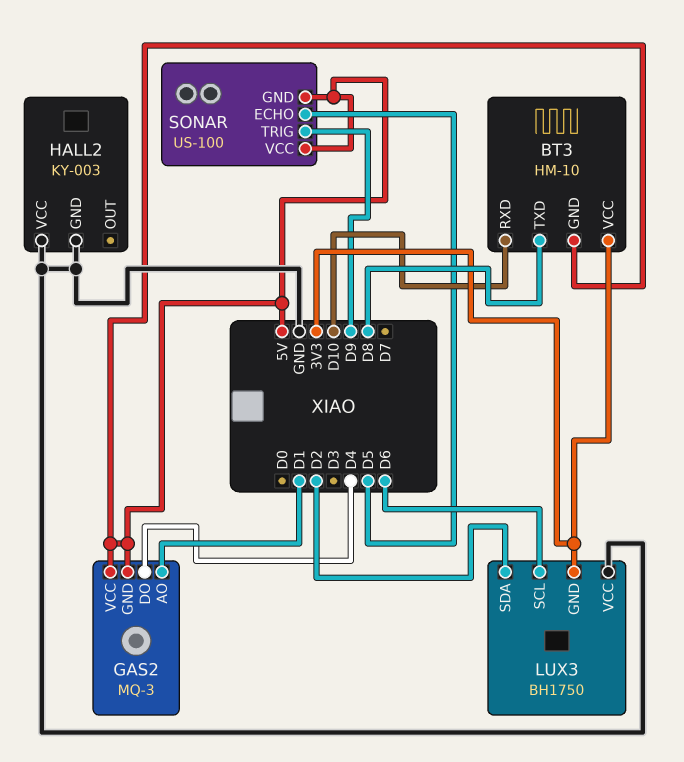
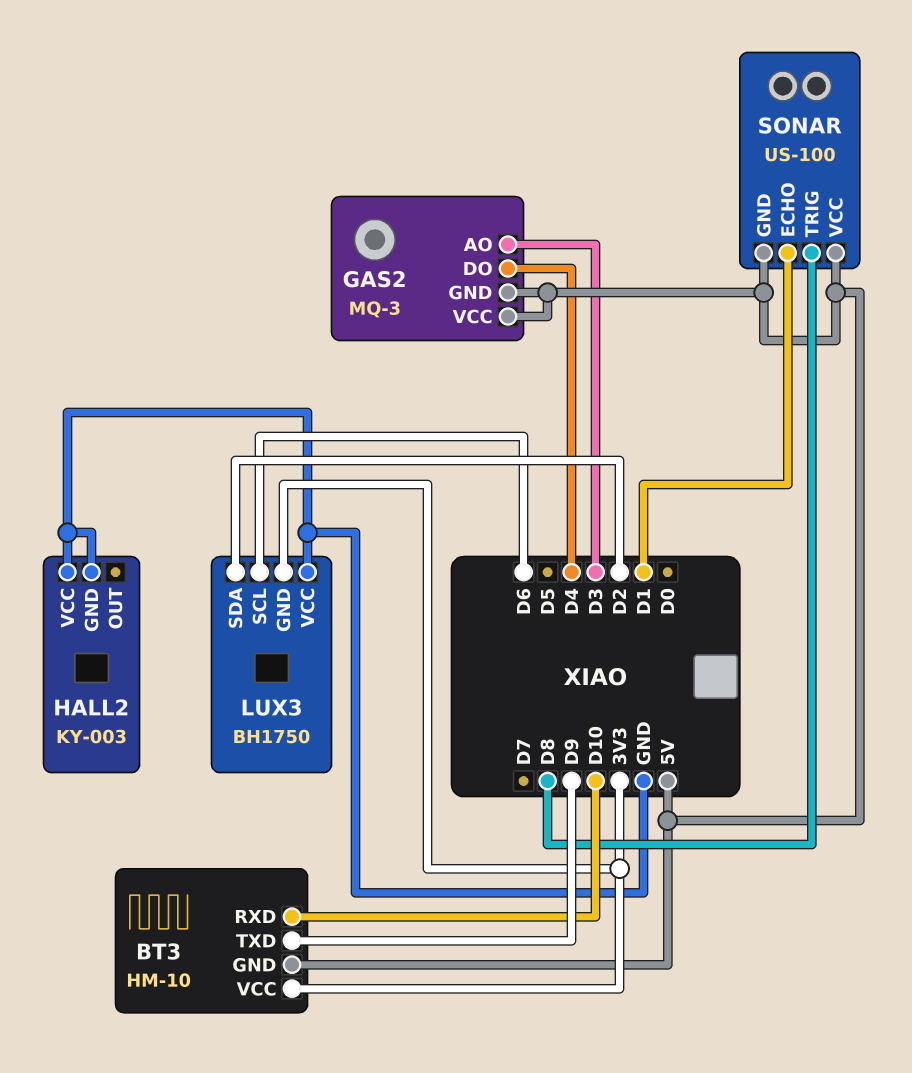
BT3 pin TXD: D8 -> D9
GAS2 pin AO: D1 -> D3
SONAR pin ECHO: D5 -> D1
SONAR pin TRIG: D9 -> D8

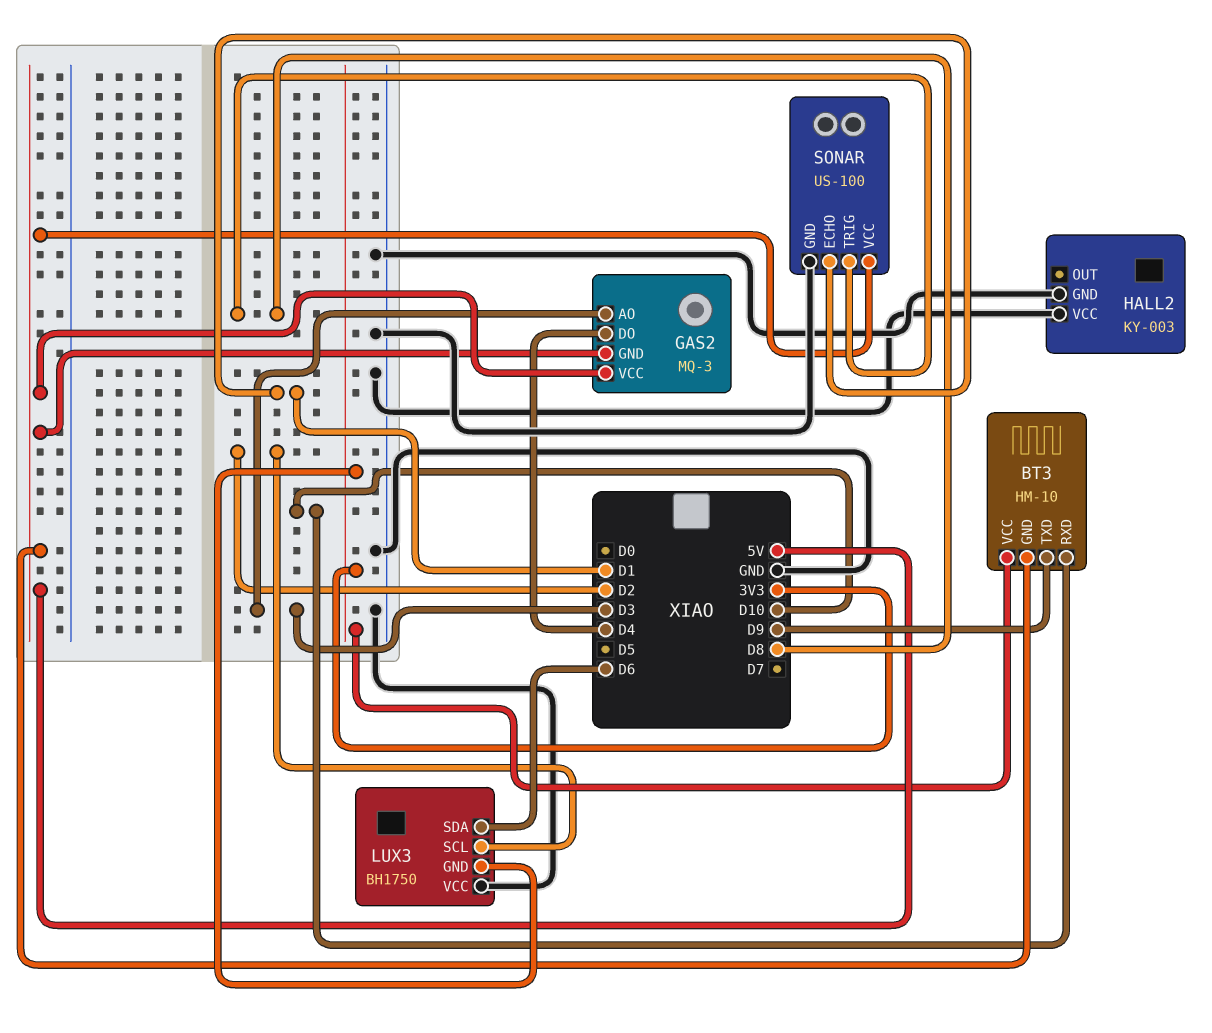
LUX3 pin SCL: D6 -> D2
LUX3 pin SDA: D2 -> D6
SONAR pin GND: 5V -> GND

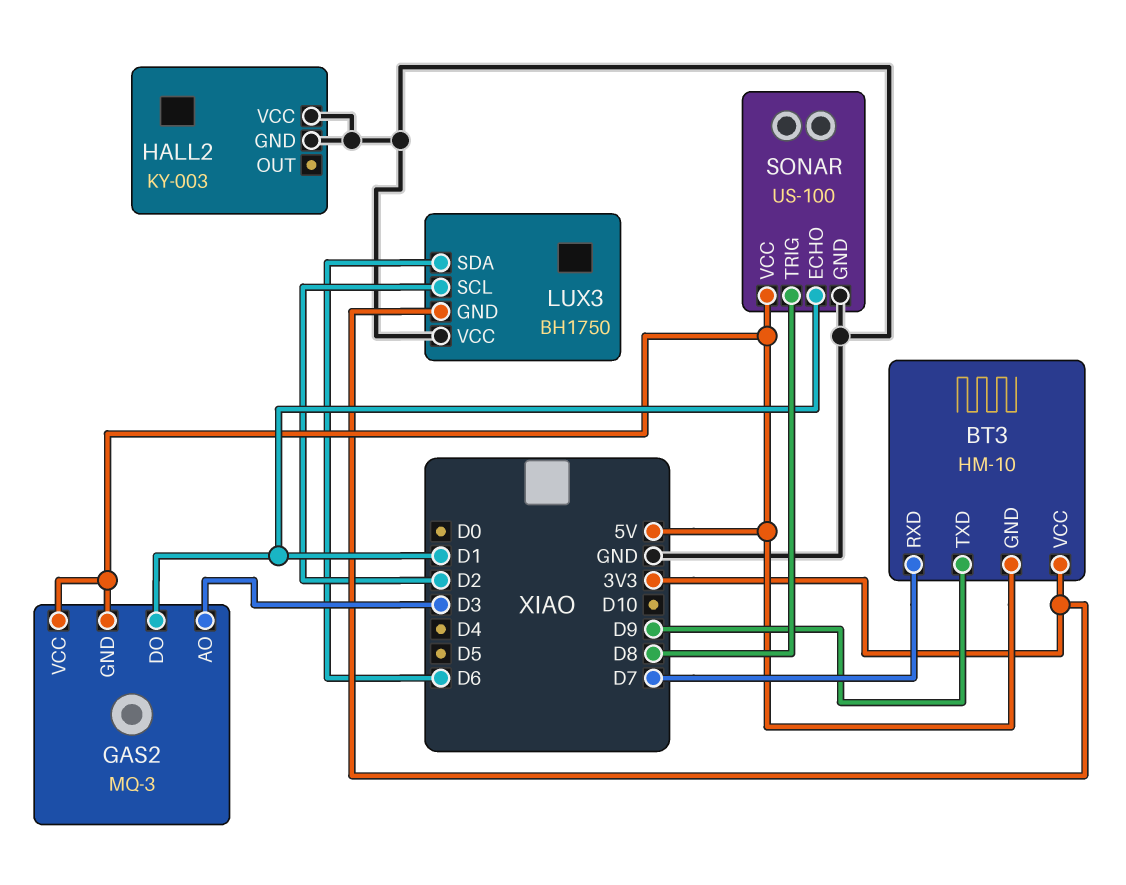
BT3 pin RXD: D10 -> D7
GAS2 pin DO: D4 -> D1

